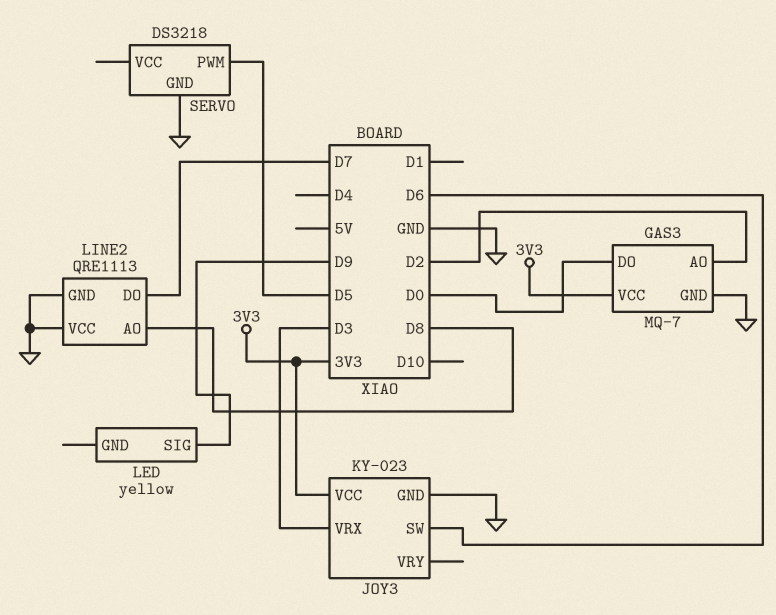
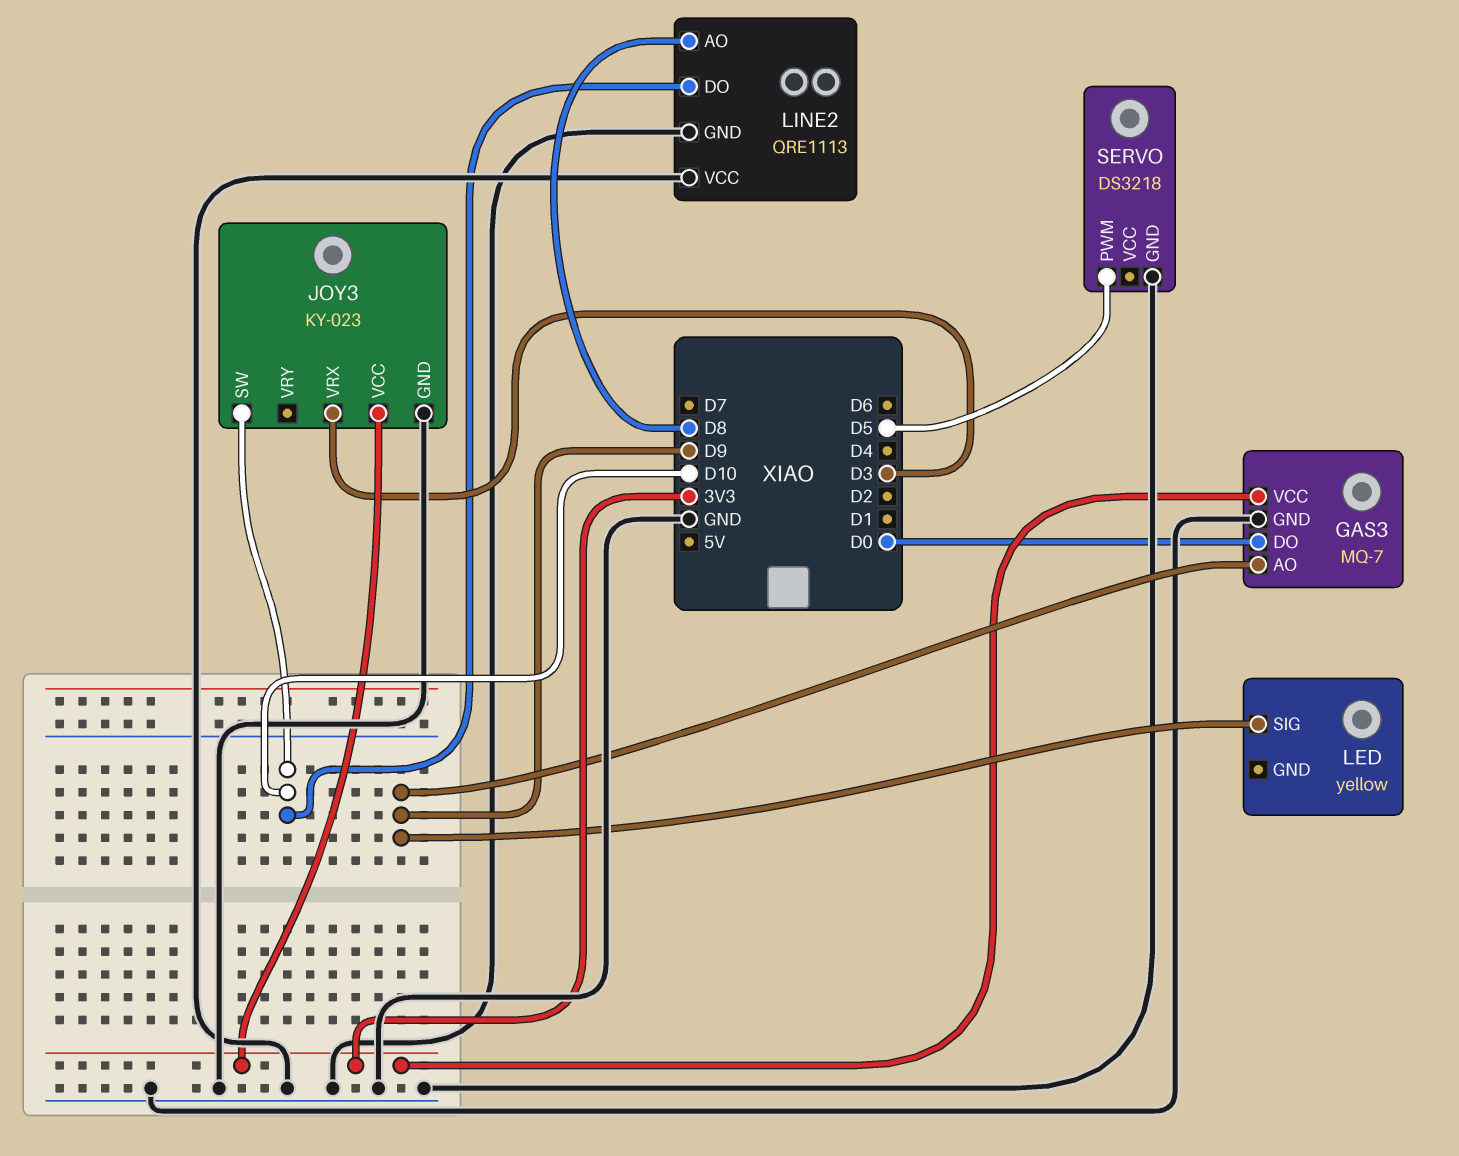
GAS3 pin AO: D2 -> D9
JOY3 pin SW: D6 -> D10
LINE2 pin DO: D7 -> D10

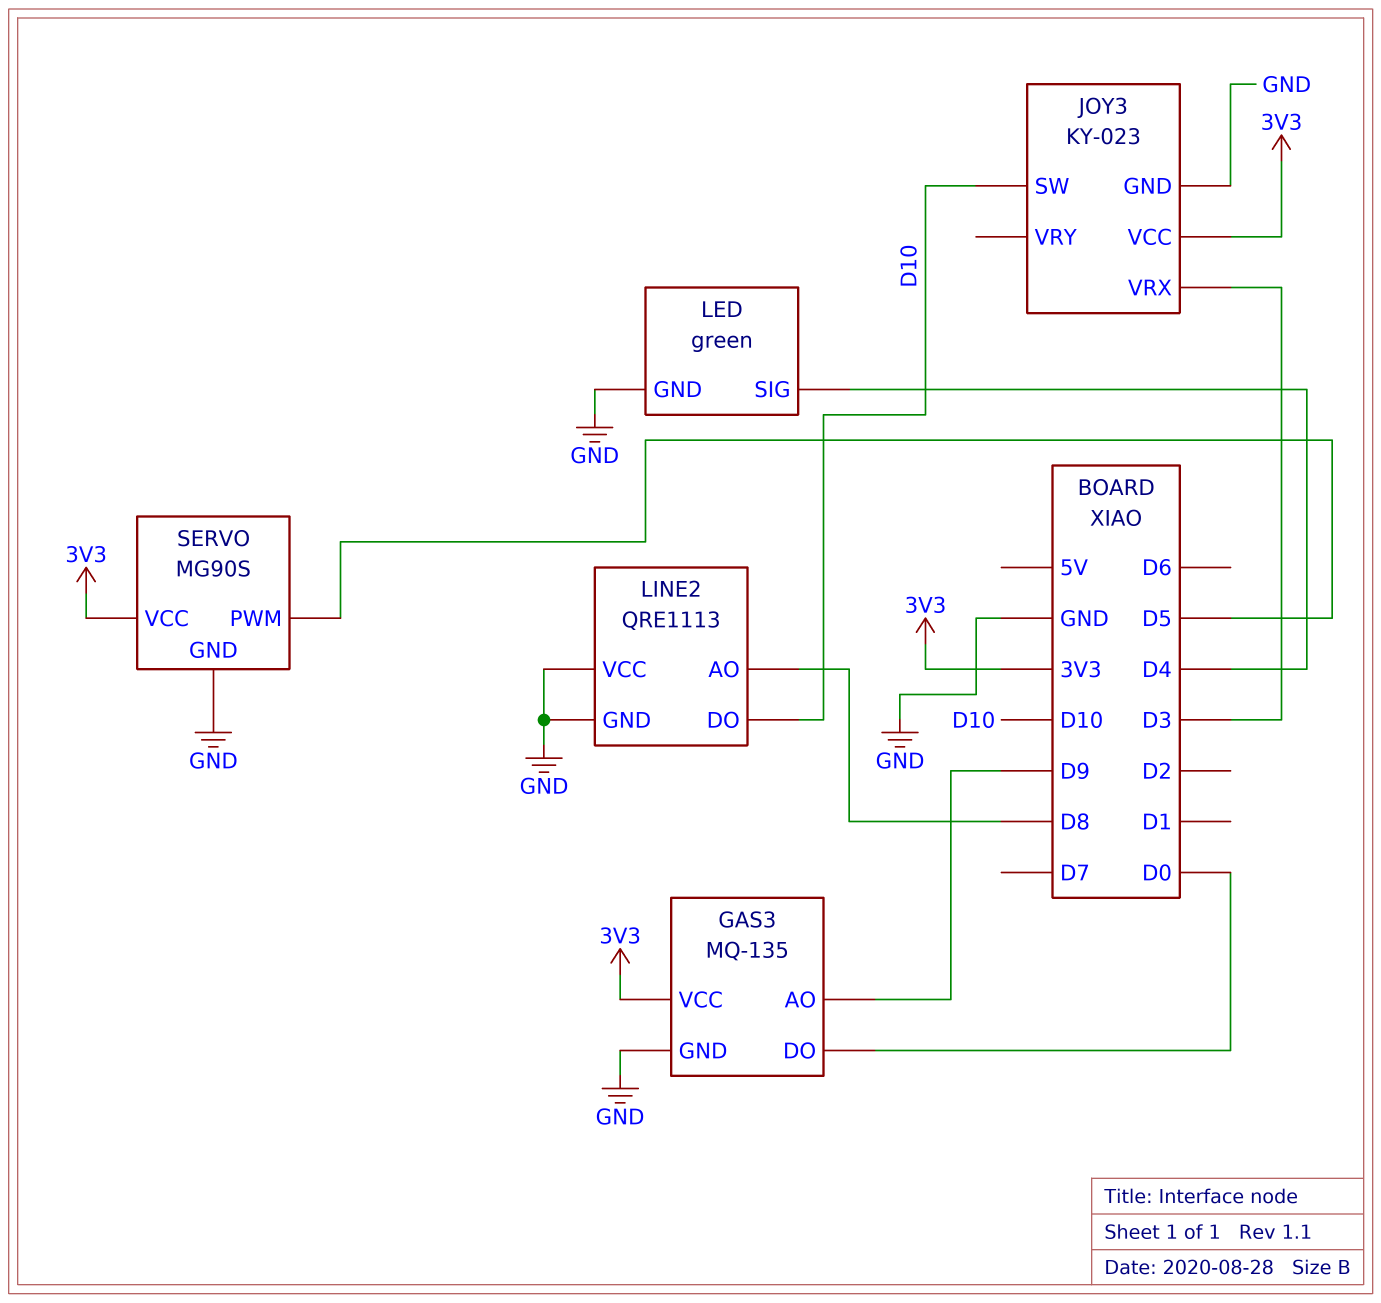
GAS3: MQ-7 -> MQ-135
LED: yellow -> green
LED pin GND: none -> GND
LED pin SIG: D9 -> D4
SERVO: DS3218 -> MG90S
SERVO pin VCC: none -> 3V3

